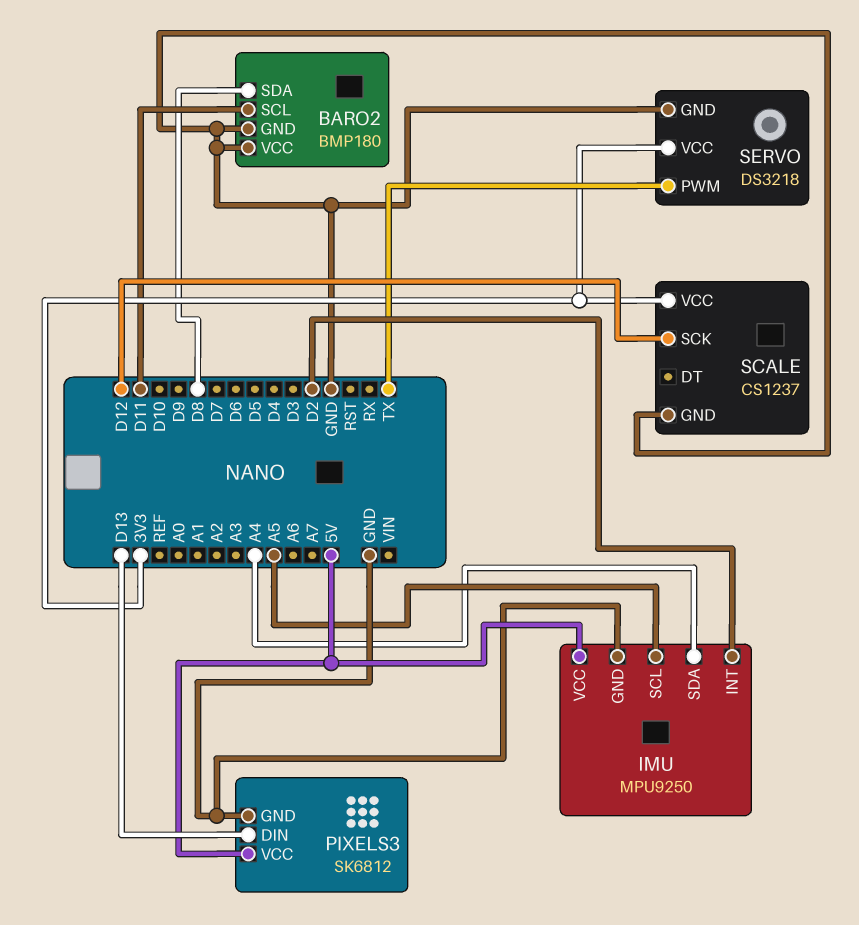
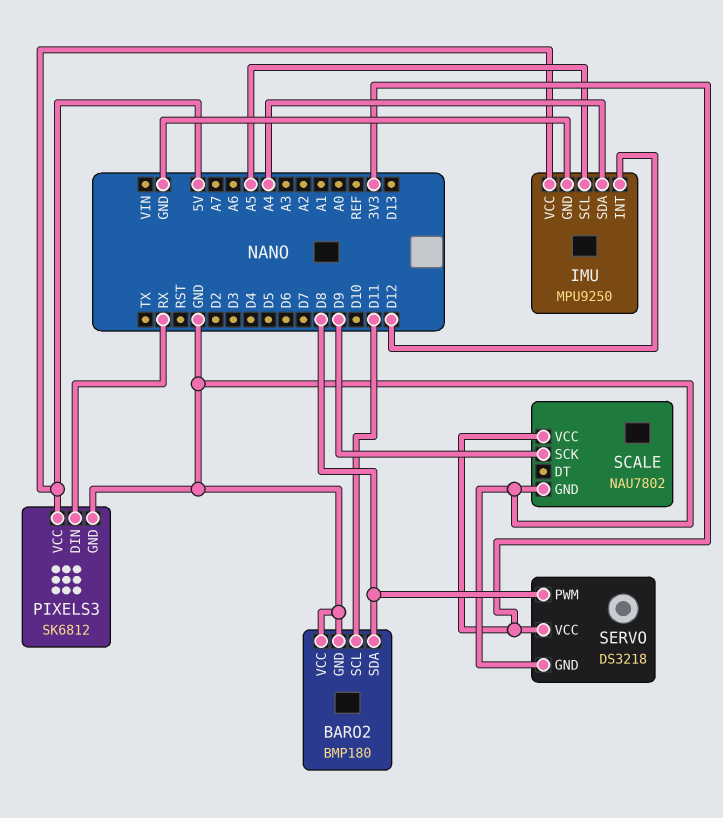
IMU pin INT: D2 -> D12
PIXELS3 pin DIN: D13 -> RX
SCALE: CS1237 -> NAU7802
SCALE pin SCK: D12 -> D9
SERVO pin PWM: TX -> D8

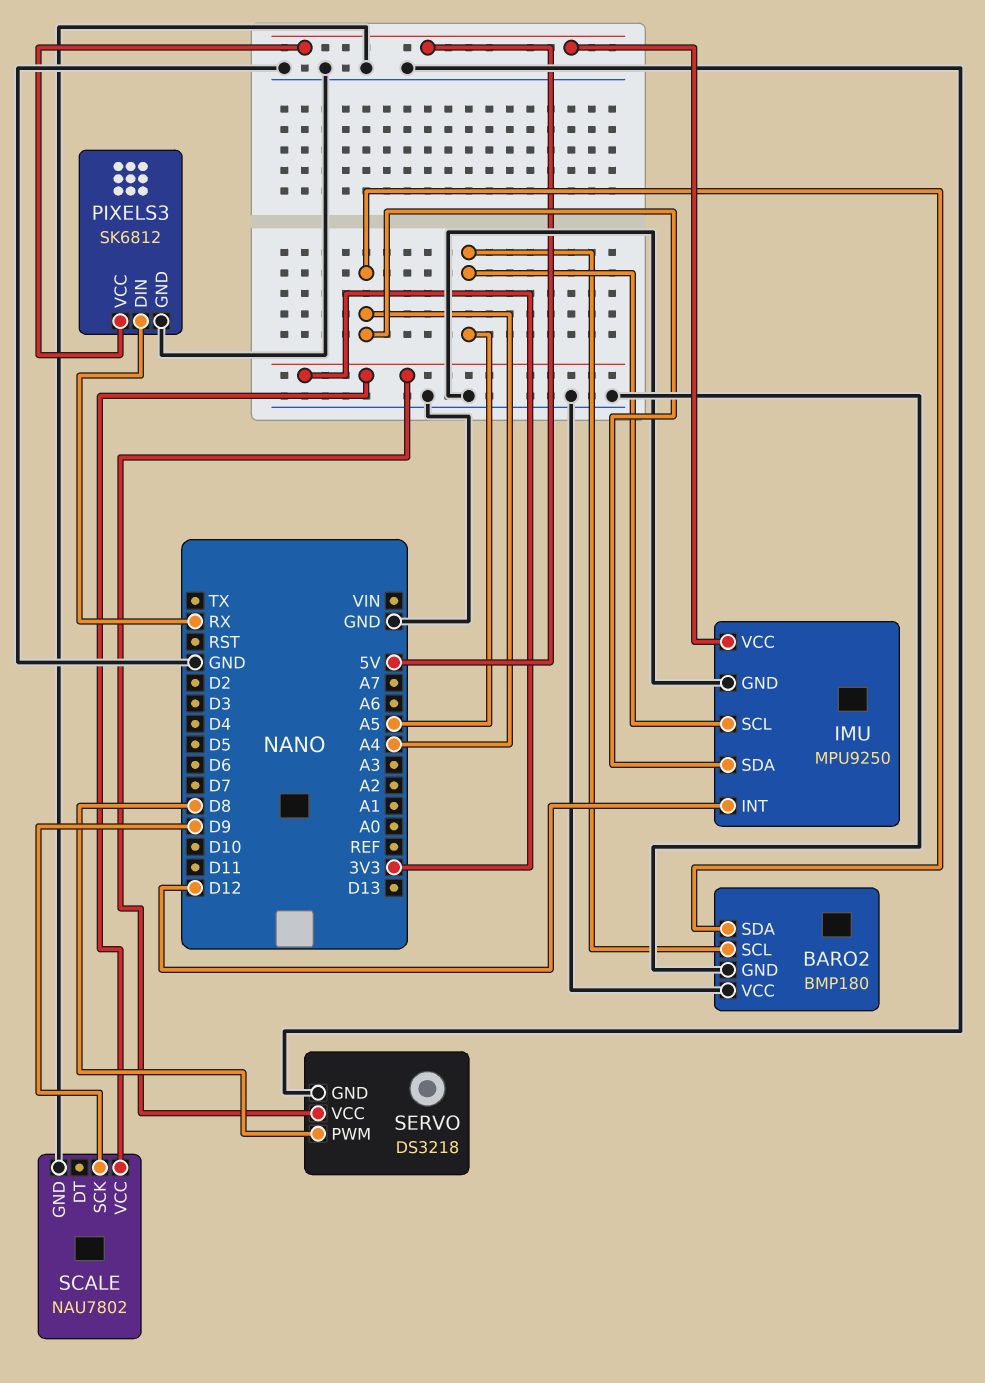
BARO2 pin SCL: D11 -> A5
BARO2 pin SDA: D8 -> A4

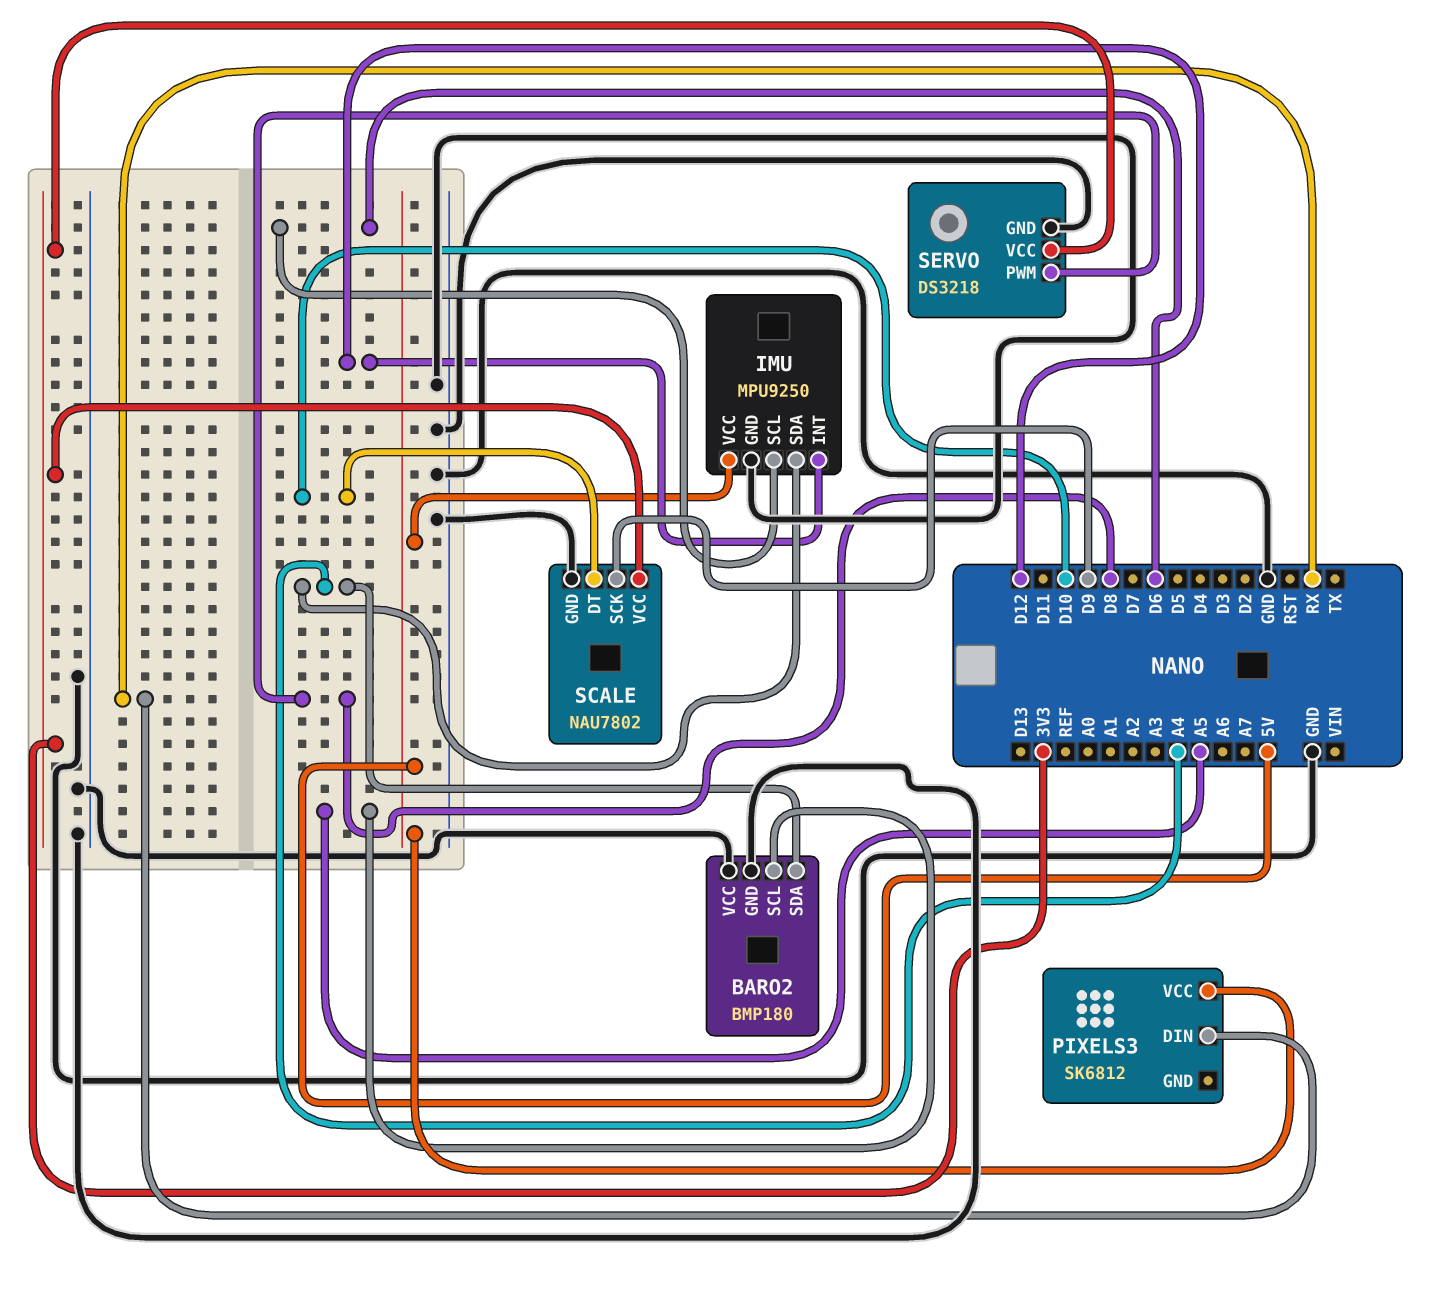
IMU pin SCL: A5 -> D6
PIXELS3 pin GND: GND -> none
SCALE pin DT: none -> D10

